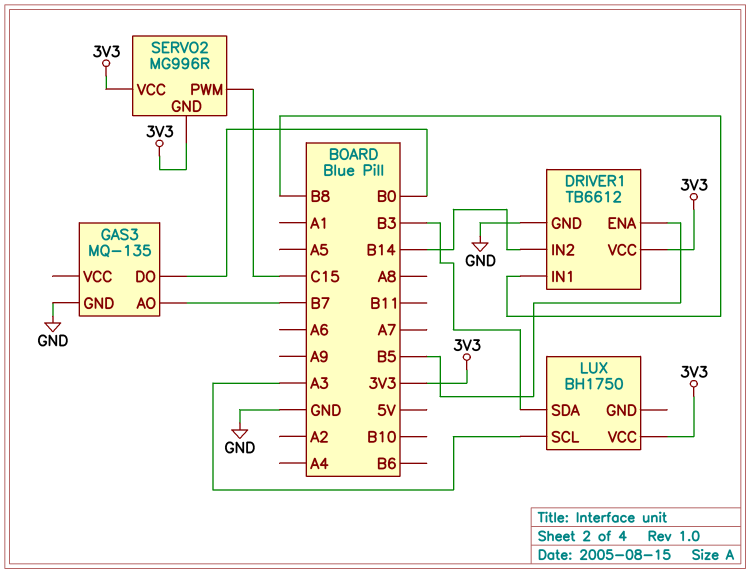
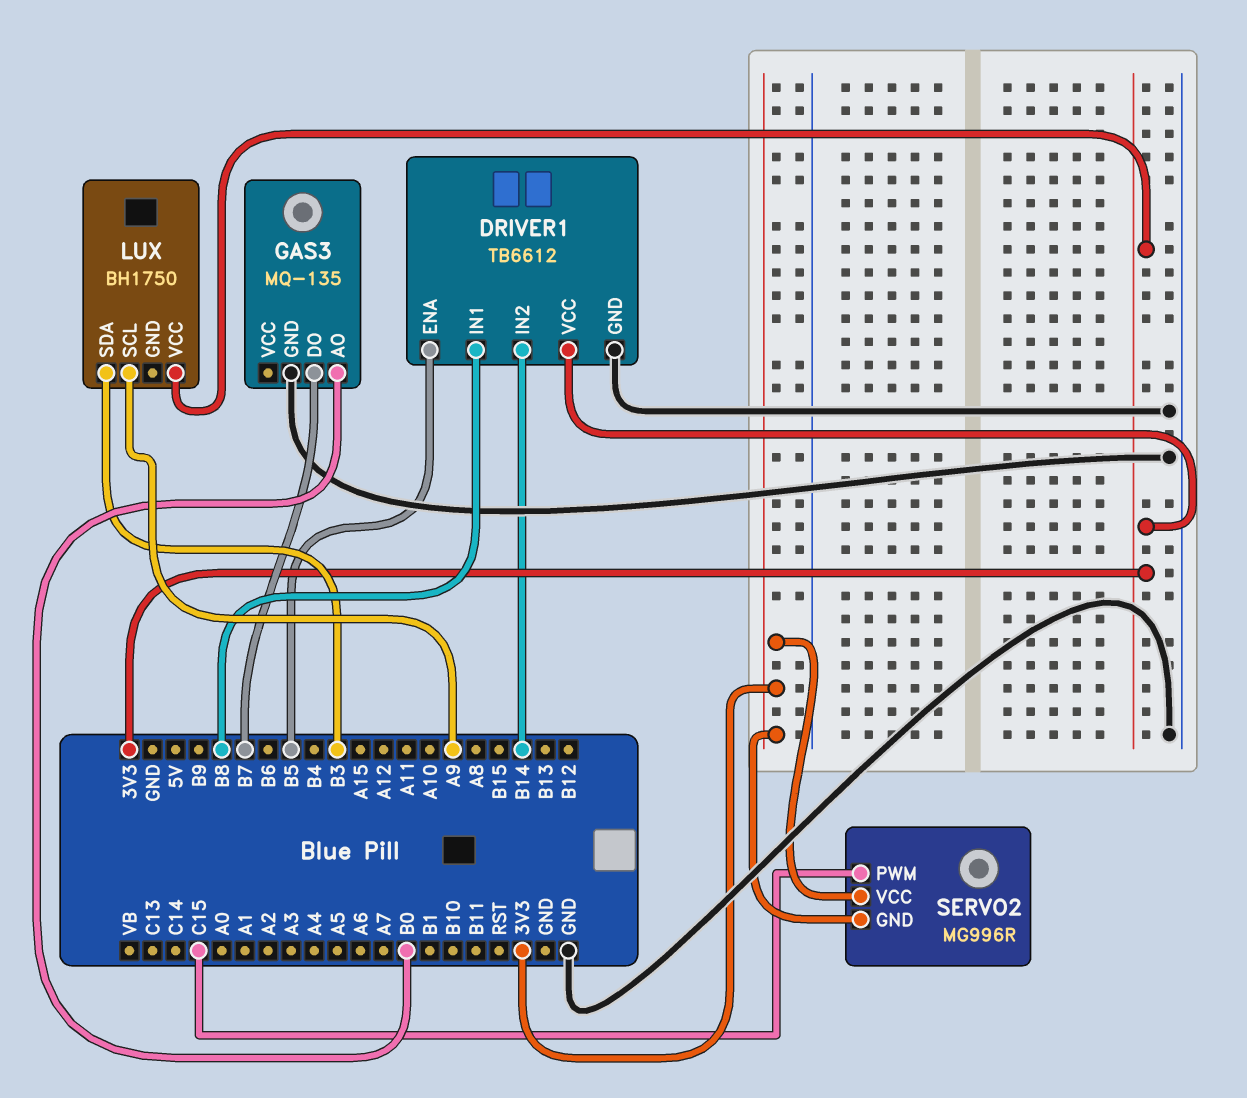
GAS3 pin AO: B7 -> B0
GAS3 pin DO: B0 -> B7
LUX pin SCL: A3 -> A9

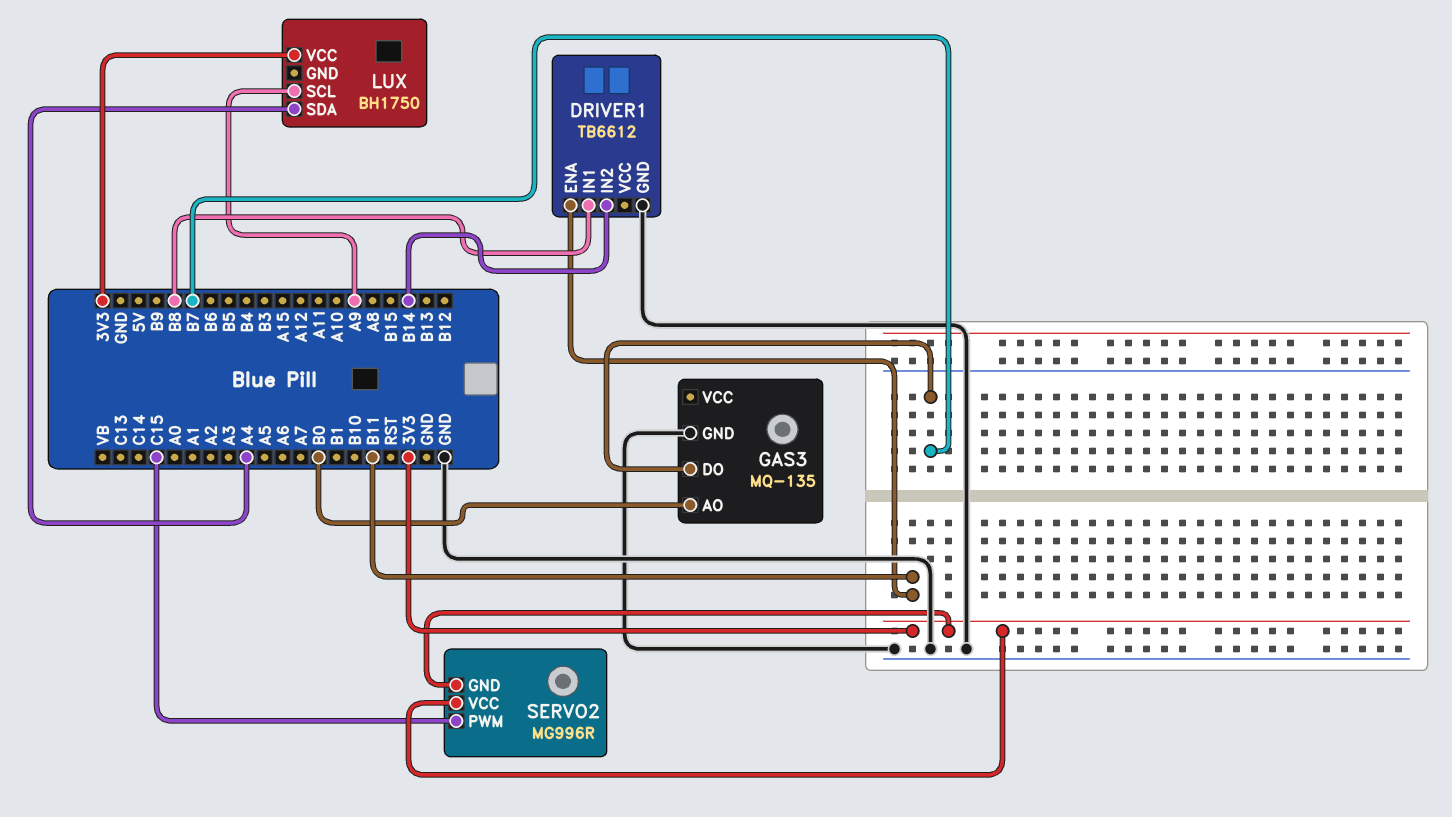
DRIVER1 pin ENA: B5 -> B11
DRIVER1 pin VCC: 3V3 -> none
LUX pin SDA: B3 -> A4

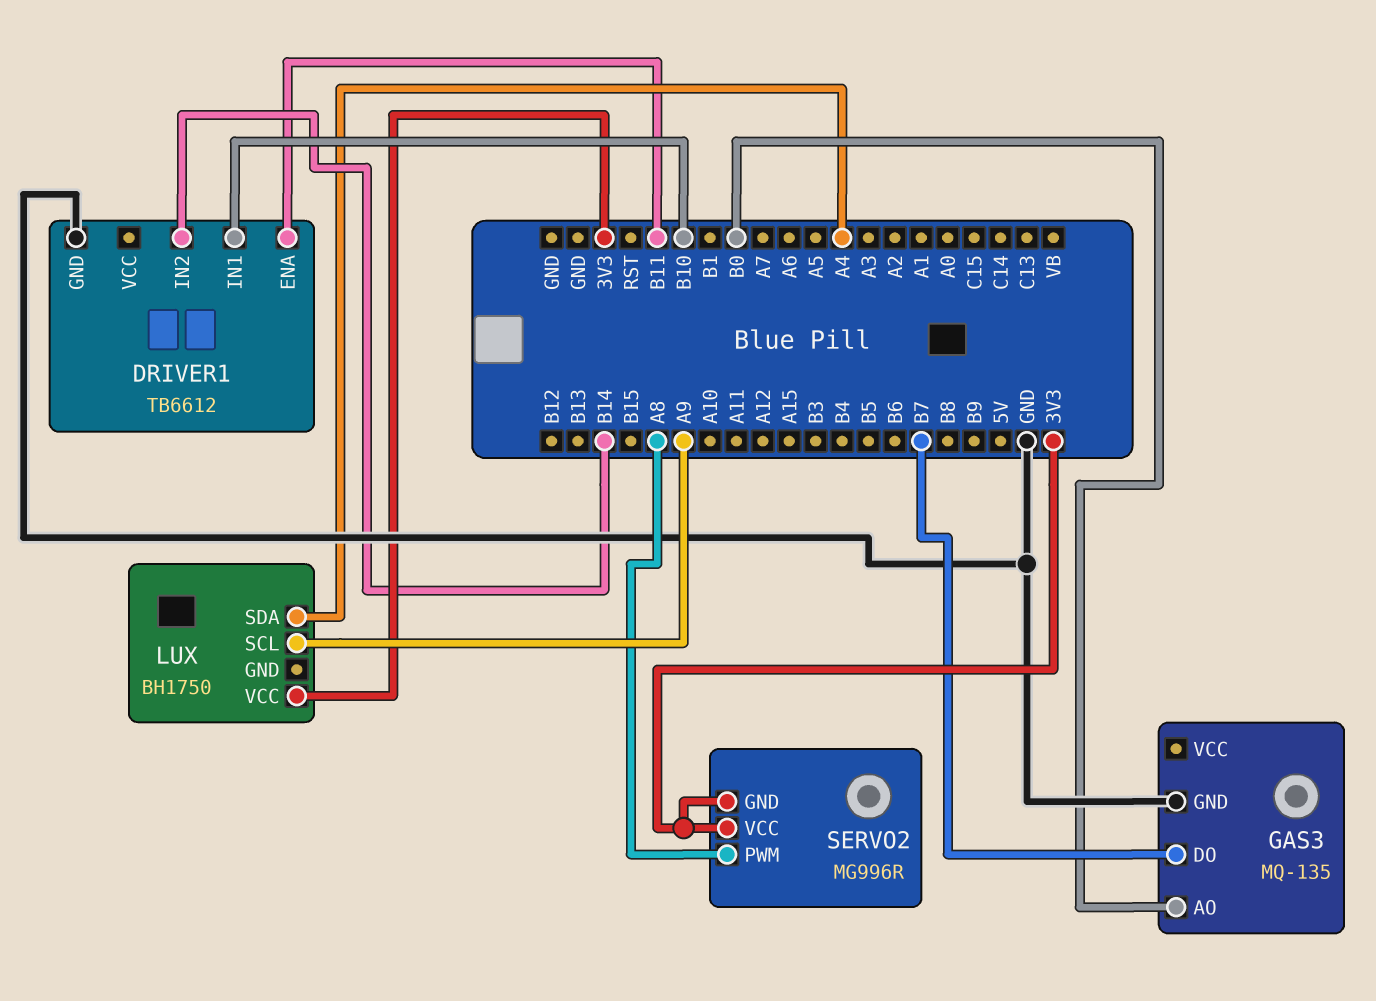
DRIVER1 pin IN1: B8 -> B10
SERVO2 pin PWM: C15 -> A8

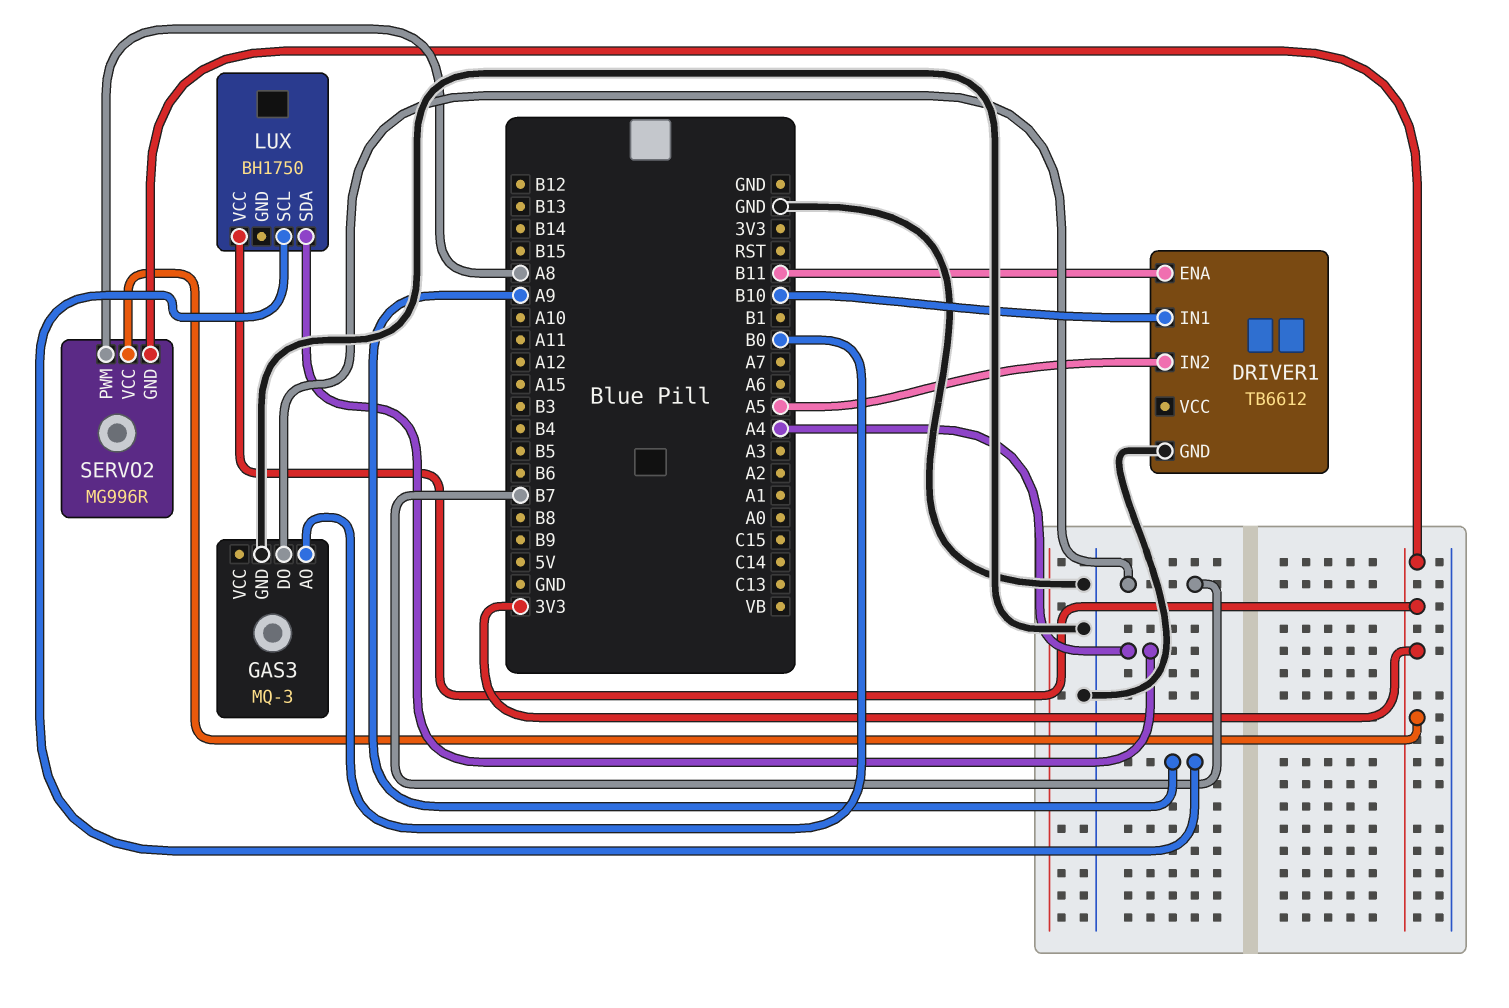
DRIVER1 pin IN2: B14 -> A5
GAS3: MQ-135 -> MQ-3

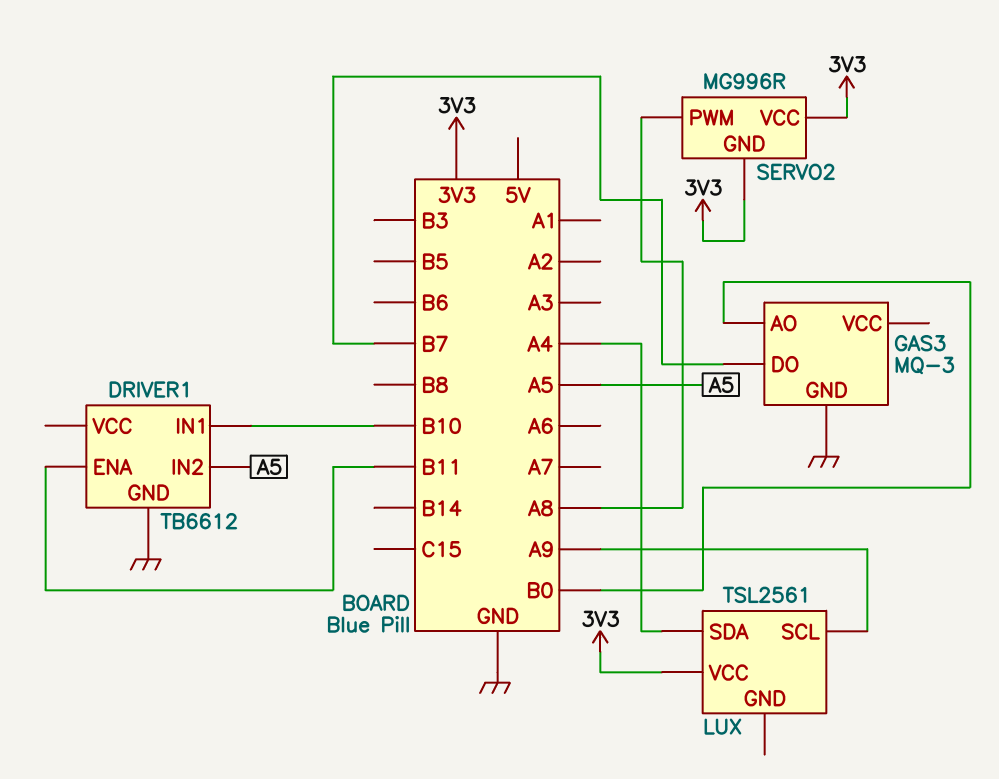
LUX: BH1750 -> TSL2561

